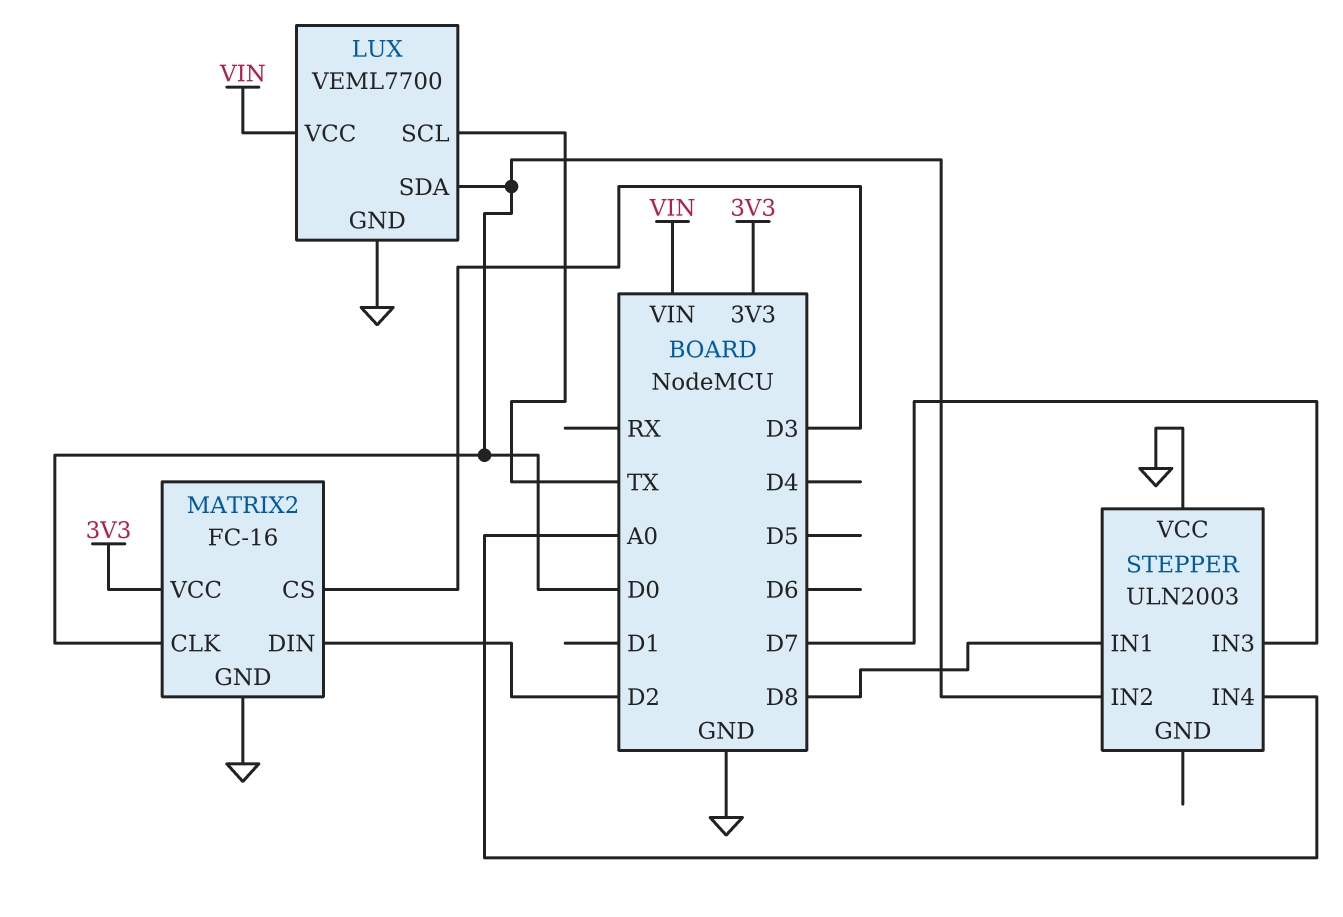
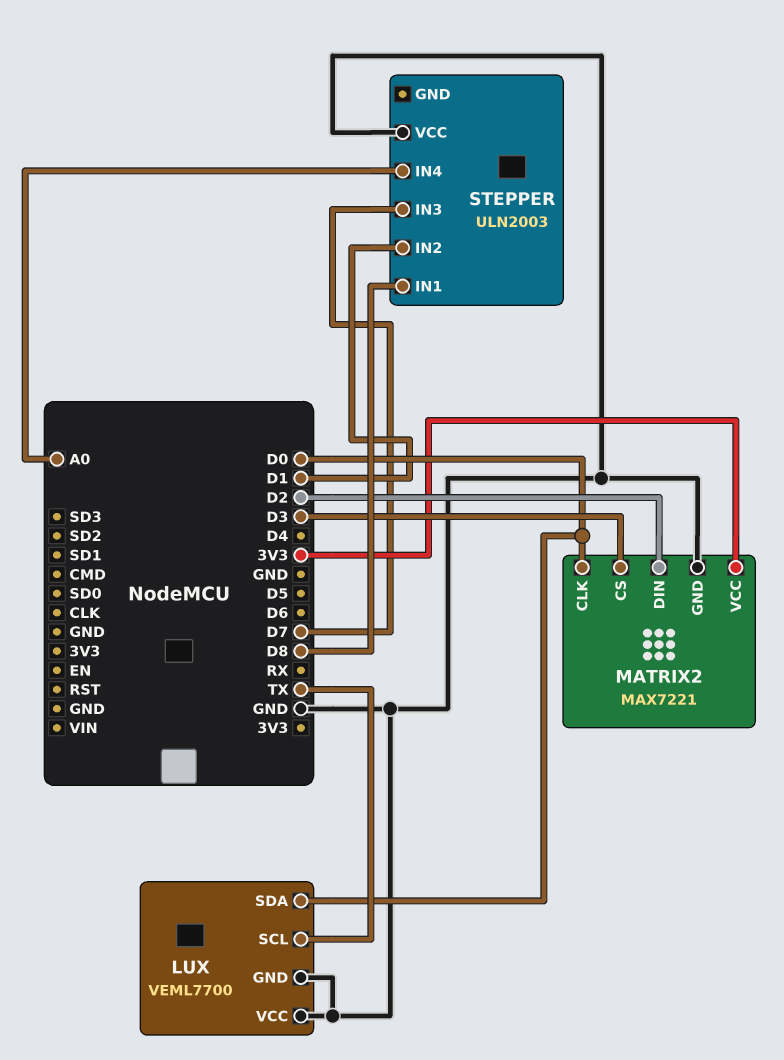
LUX pin VCC: VIN -> GND
MATRIX2: FC-16 -> MAX7221
STEPPER pin IN2: D0 -> D1

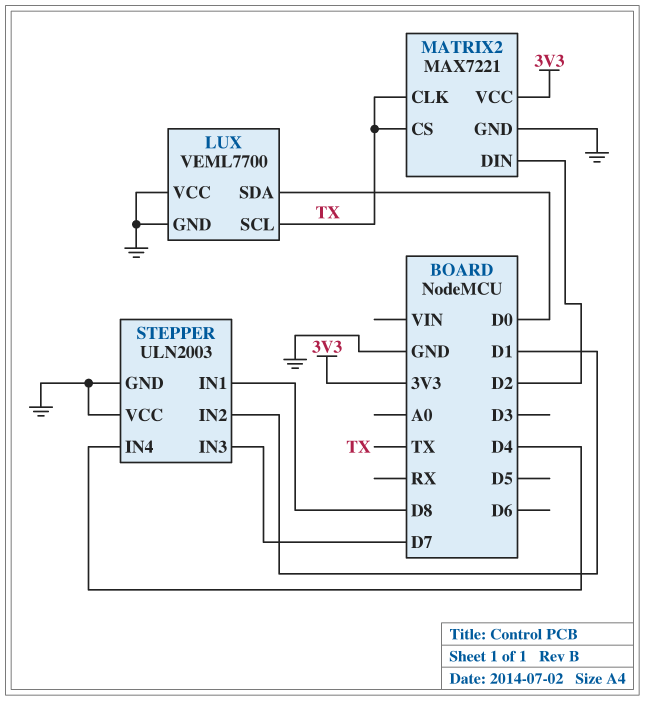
MATRIX2 pin CLK: D0 -> TX
MATRIX2 pin CS: D3 -> TX
STEPPER pin GND: none -> GND
STEPPER pin IN4: A0 -> D4

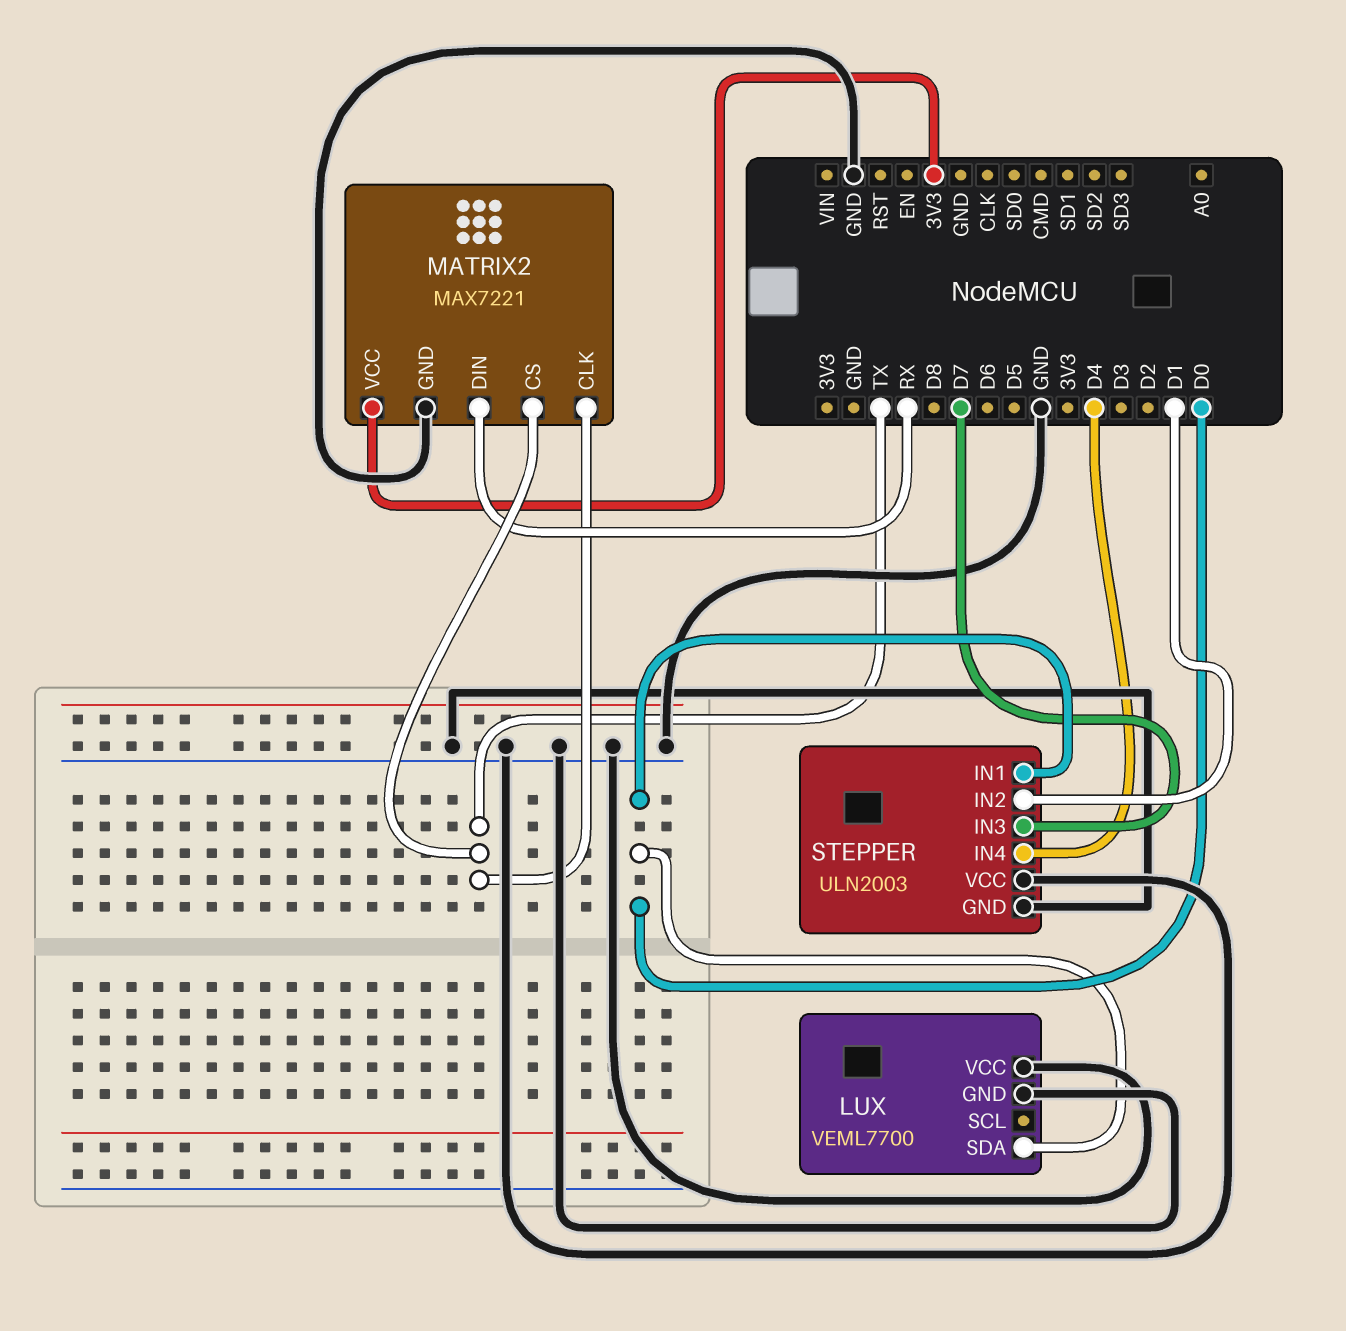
LUX pin SCL: TX -> none
MATRIX2 pin DIN: D2 -> RX
STEPPER pin IN1: D8 -> D0

